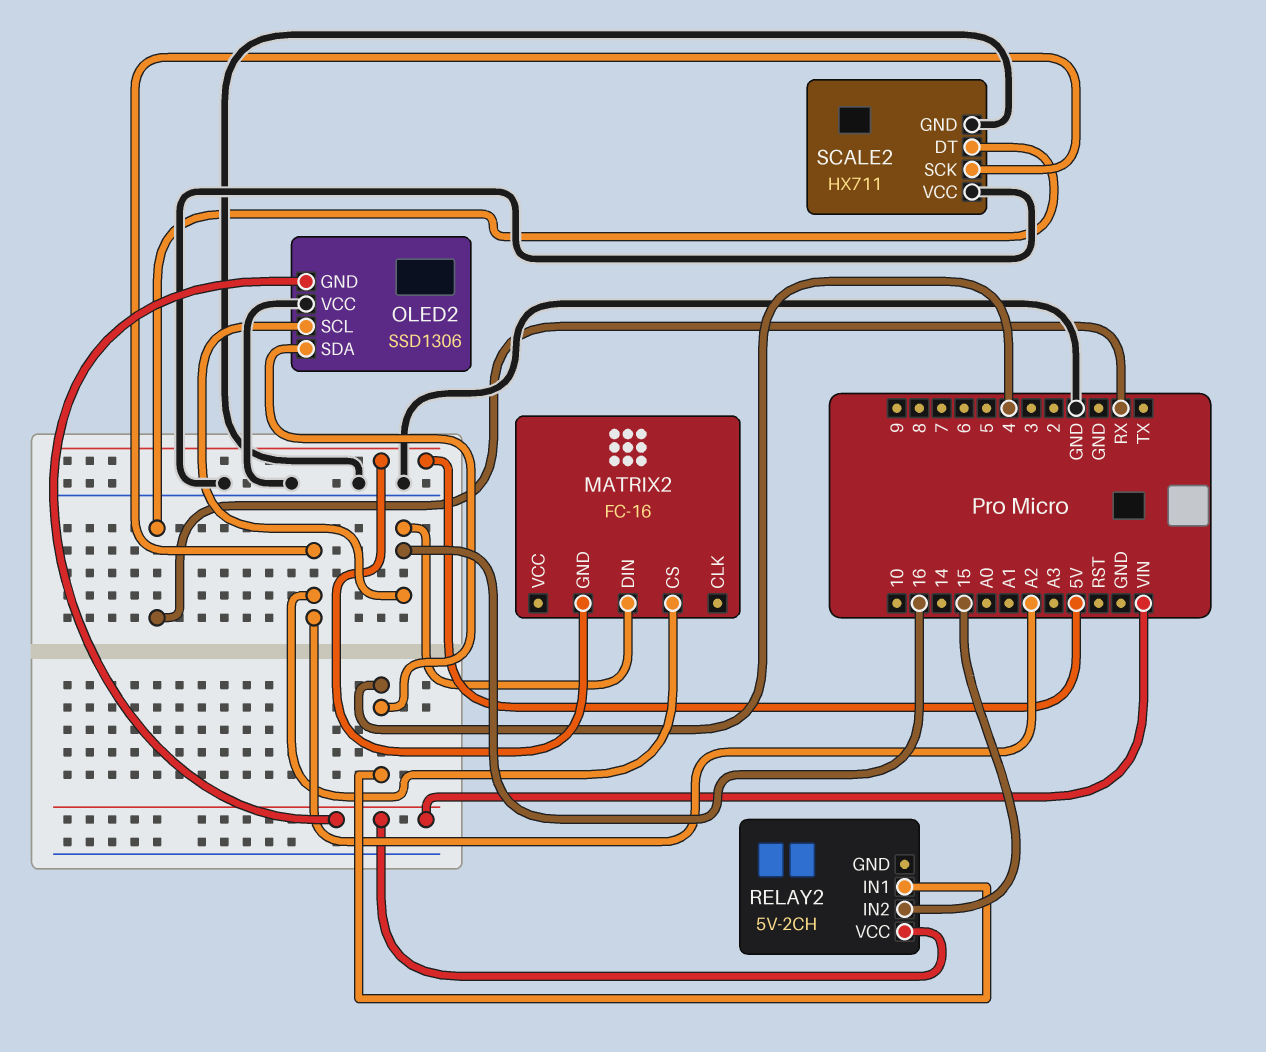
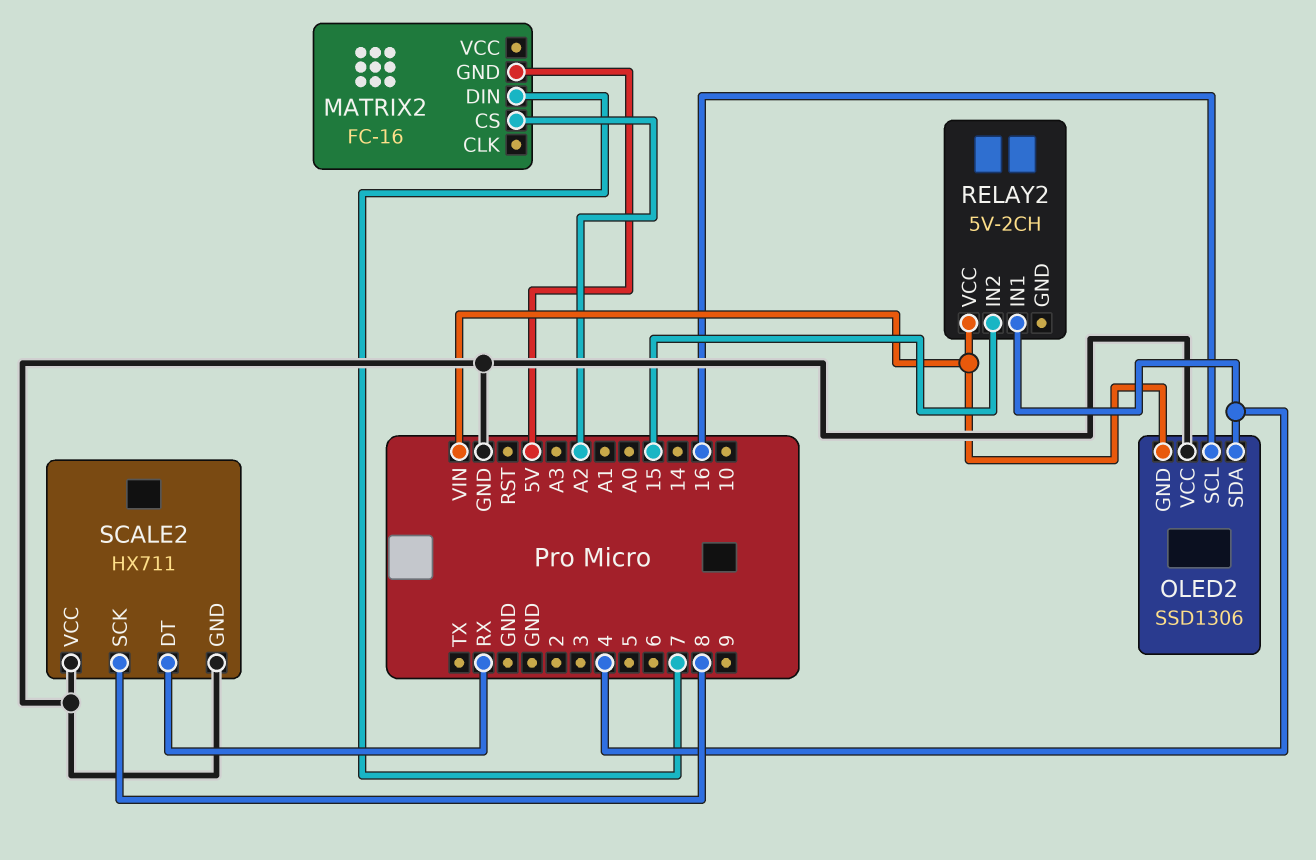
MATRIX2 pin DIN: 16 -> 7
SCALE2 pin SCK: A2 -> 8

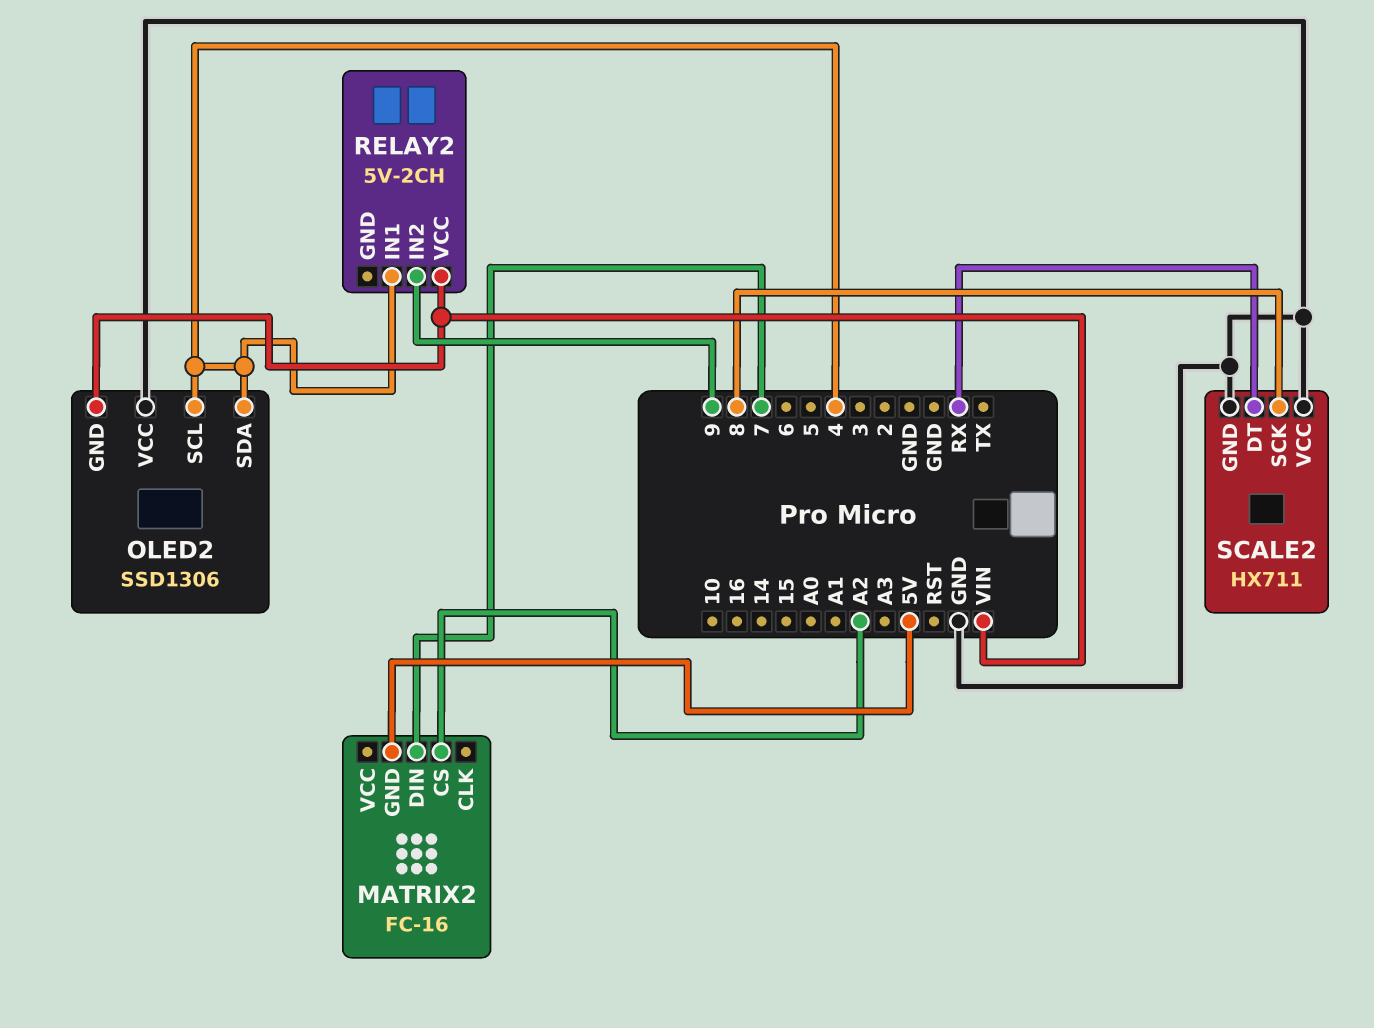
OLED2 pin SCL: 16 -> 4
RELAY2 pin IN2: 15 -> 9

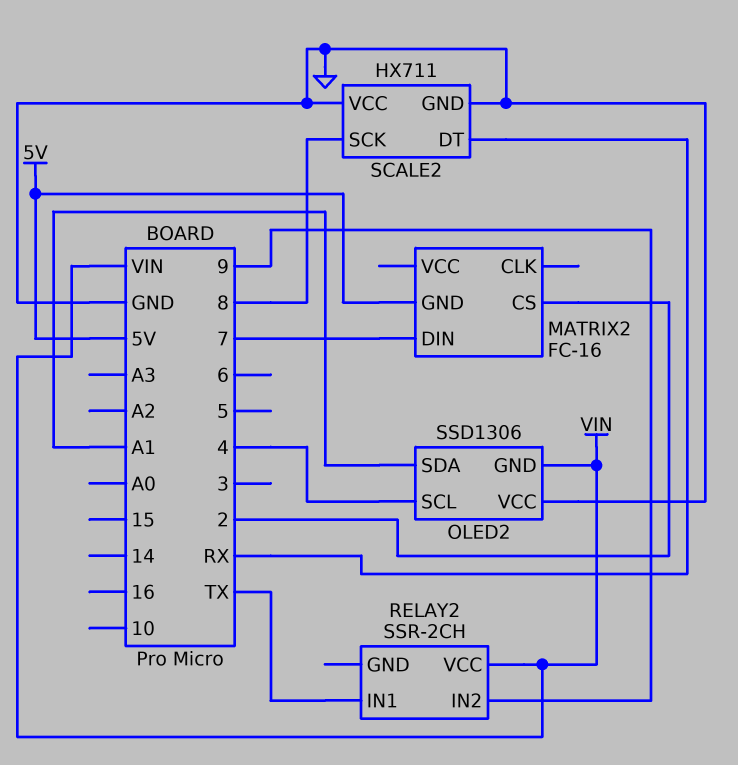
MATRIX2 pin CS: A2 -> 2
OLED2 pin SDA: 4 -> A1
RELAY2: 5V-2CH -> SSR-2CH
RELAY2 pin IN1: 4 -> TX

